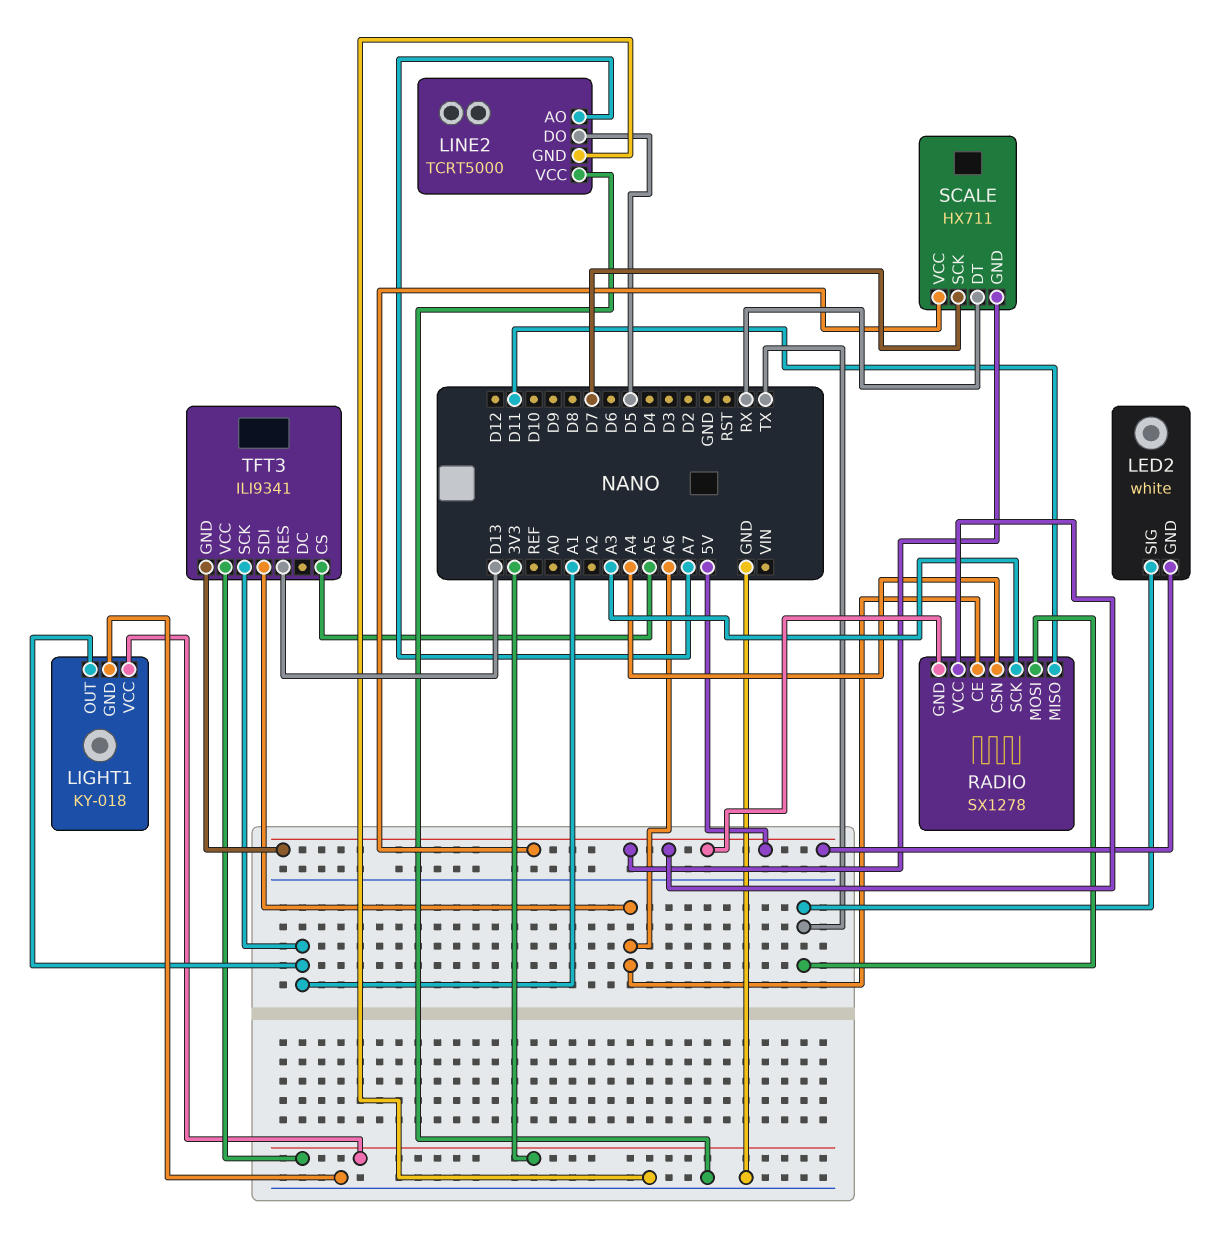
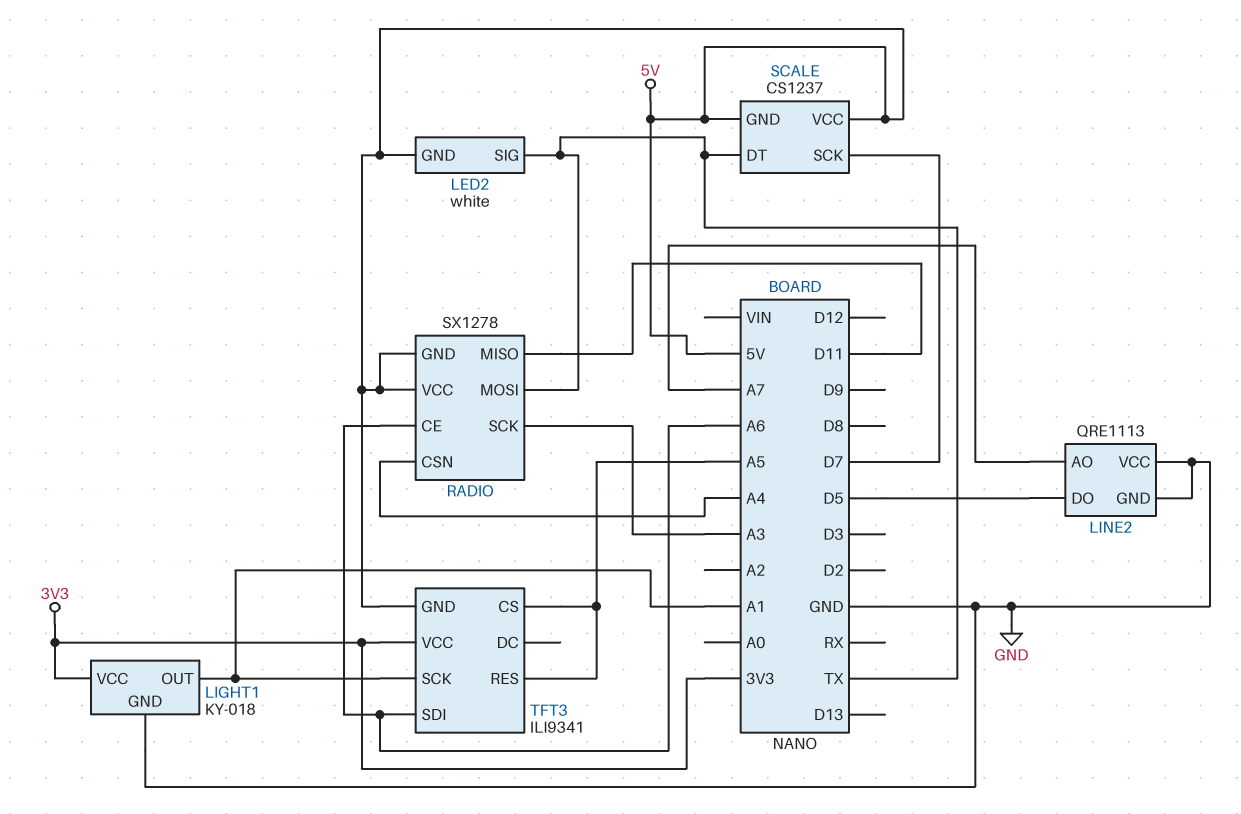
LINE2: TCRT5000 -> QRE1113
SCALE: HX711 -> CS1237
SCALE pin DT: RX -> TX
TFT3 pin RES: D13 -> A5

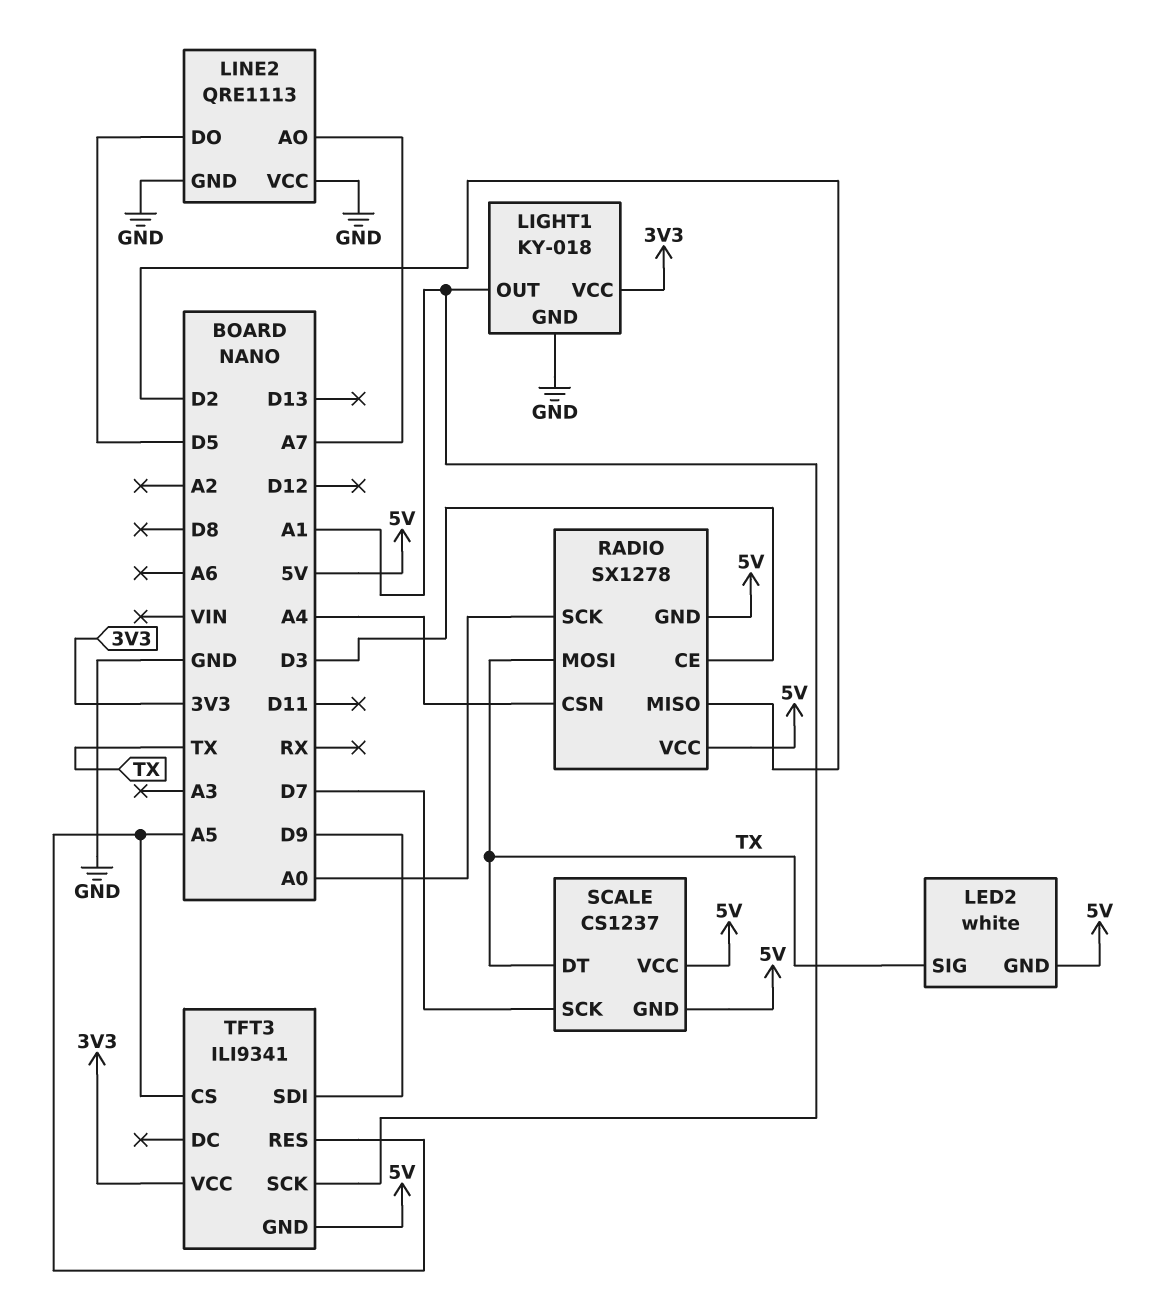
RADIO pin CE: A6 -> D3
RADIO pin MISO: D11 -> D2
RADIO pin SCK: A3 -> A0
TFT3 pin SDI: A6 -> D9

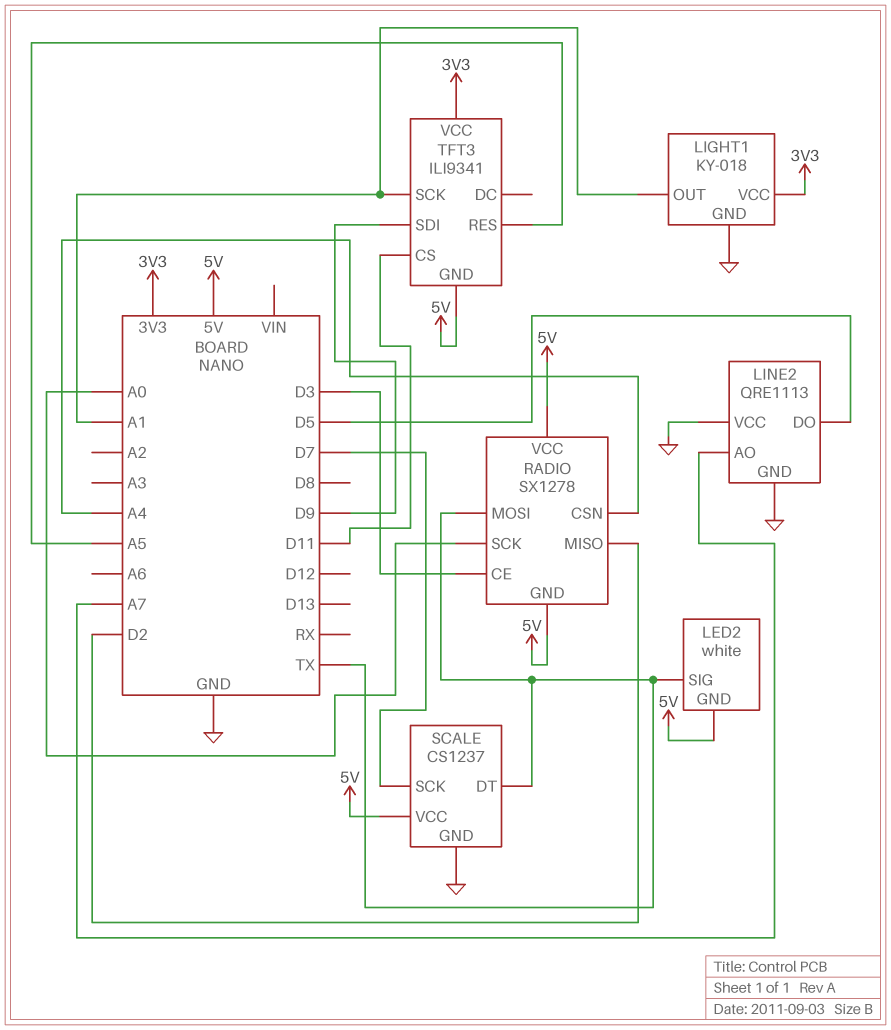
SCALE pin GND: 5V -> GND
TFT3 pin CS: A5 -> D11

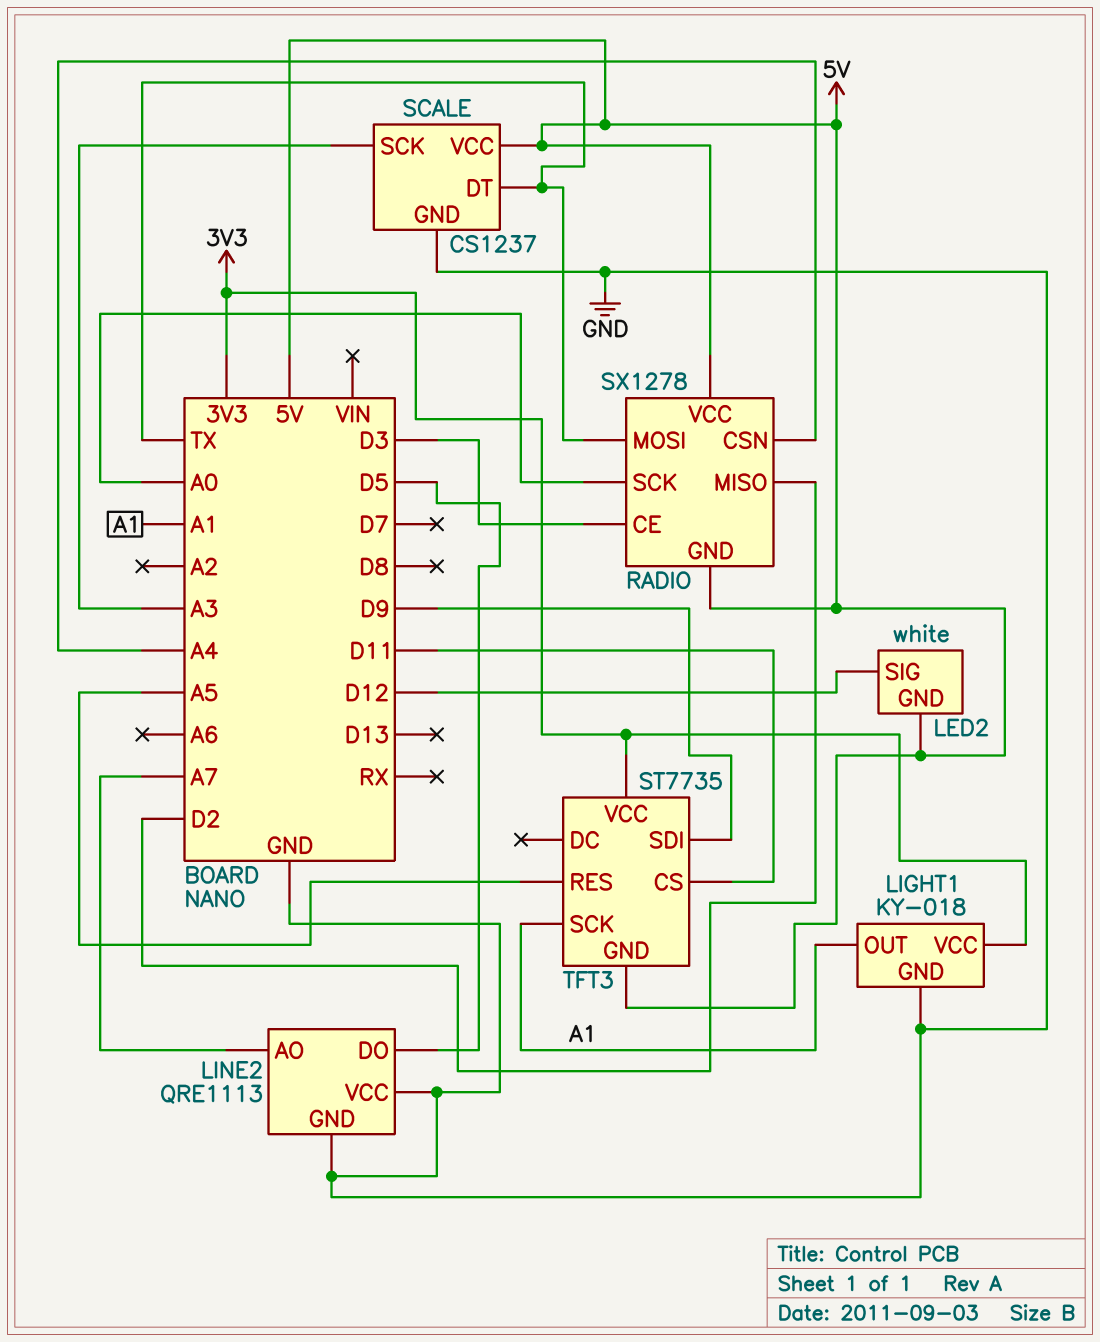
LED2 pin SIG: TX -> D12
SCALE pin SCK: D7 -> A3
TFT3: ILI9341 -> ST7735

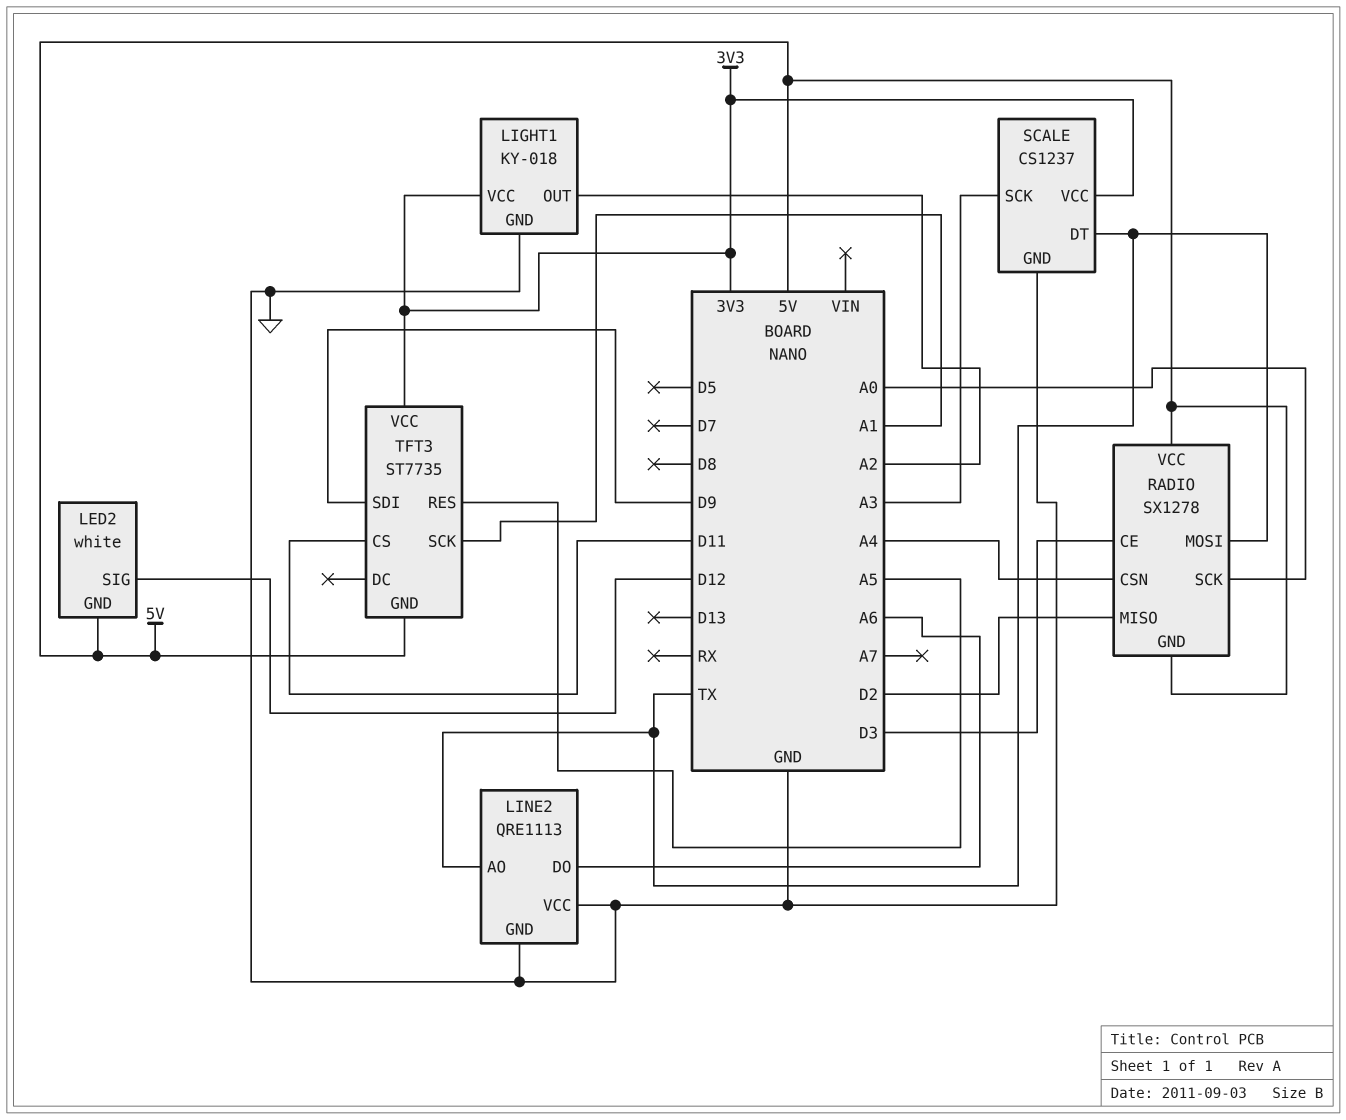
LIGHT1 pin OUT: A1 -> A2
LINE2 pin AO: A7 -> TX
LINE2 pin DO: D5 -> A6
SCALE pin VCC: 5V -> 3V3

